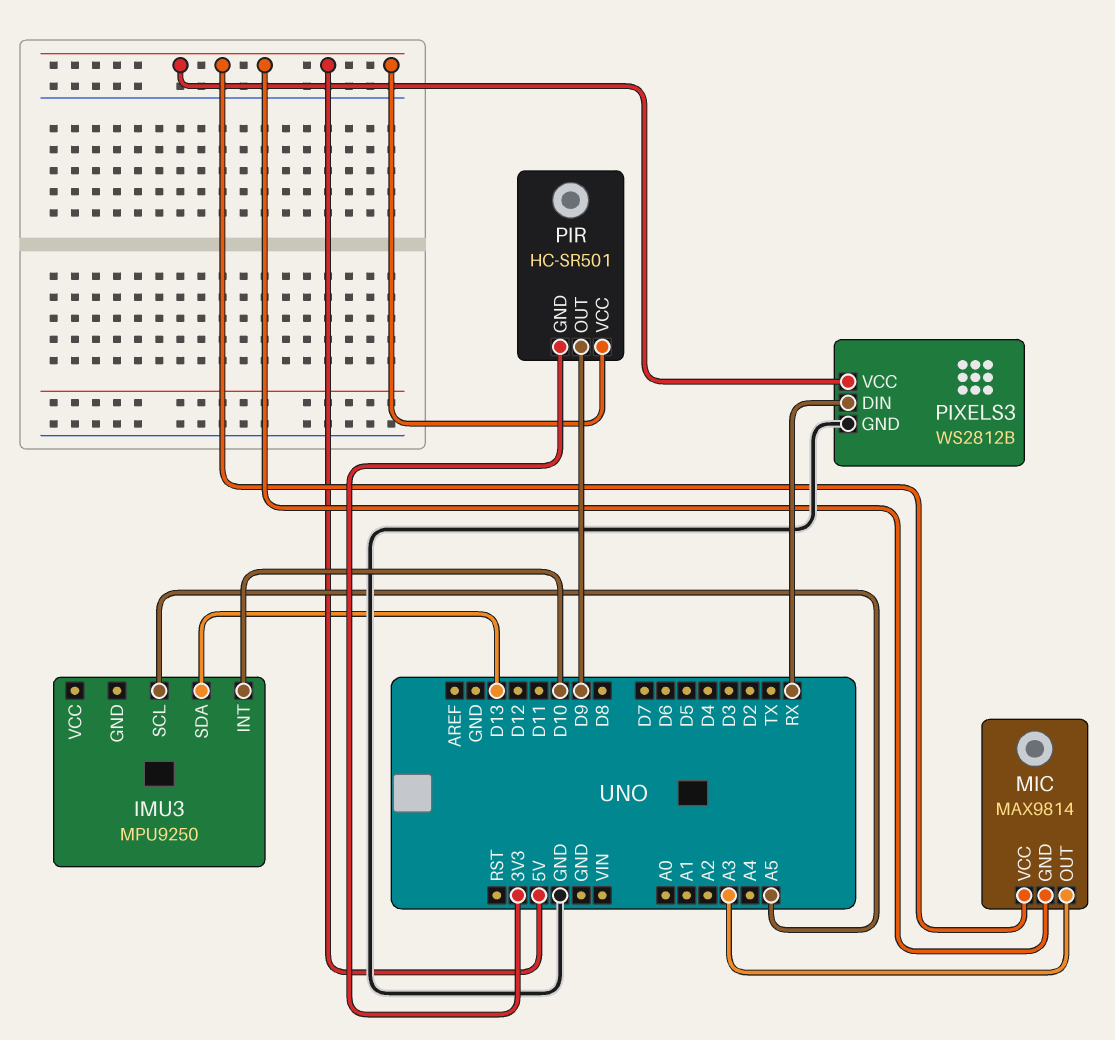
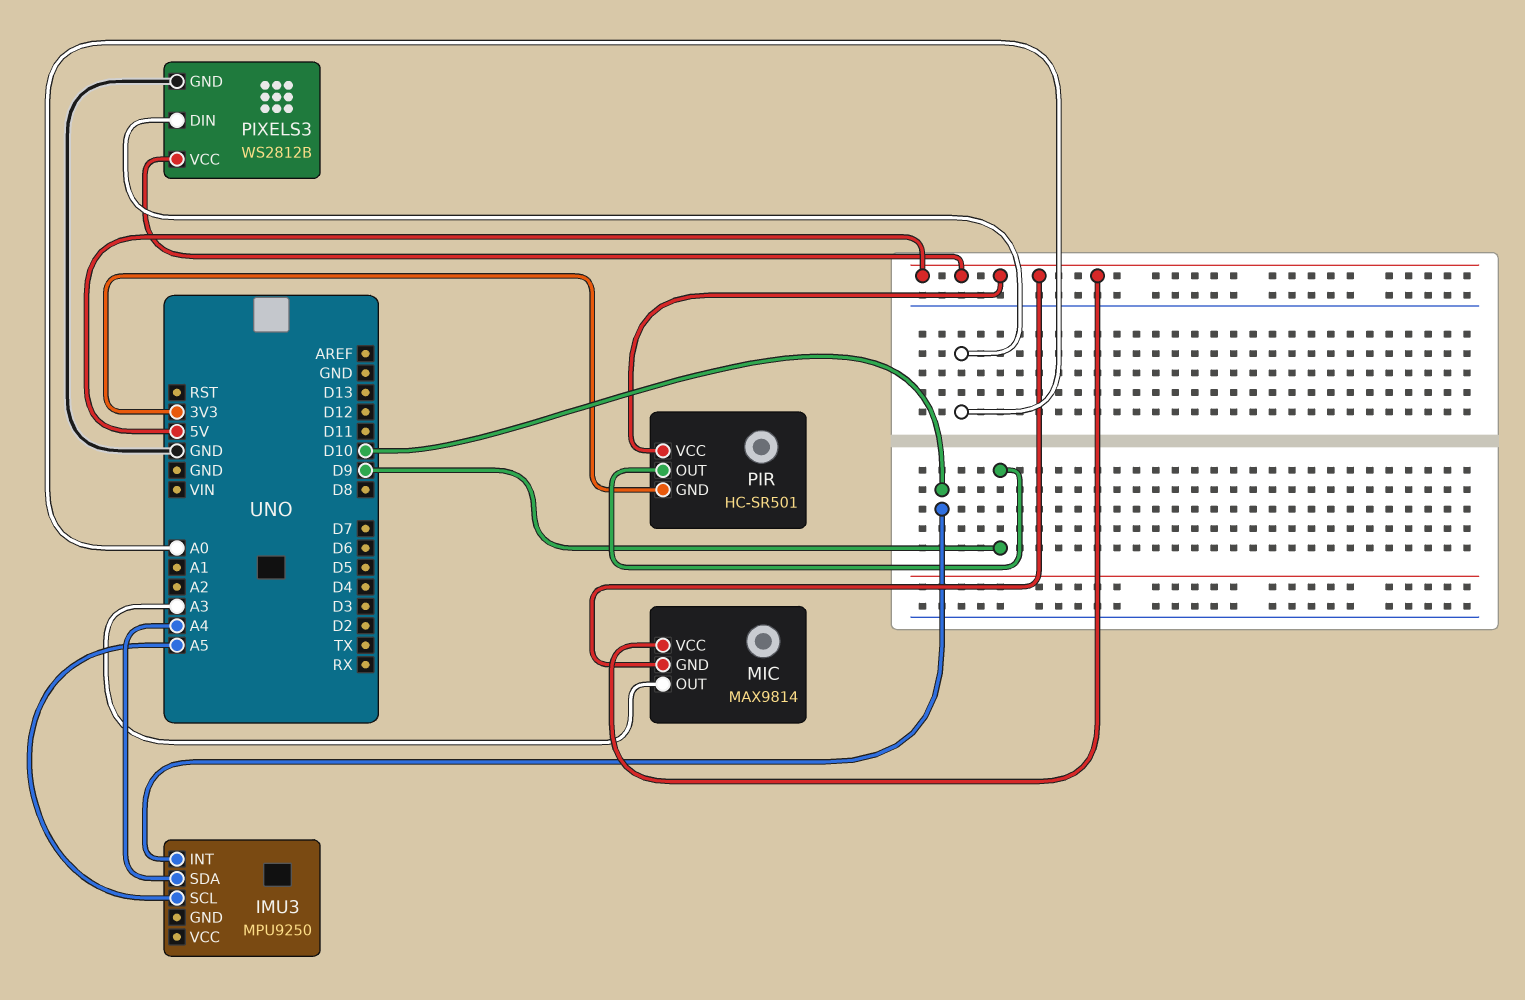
IMU3 pin SDA: D13 -> A4
PIXELS3 pin DIN: RX -> A0

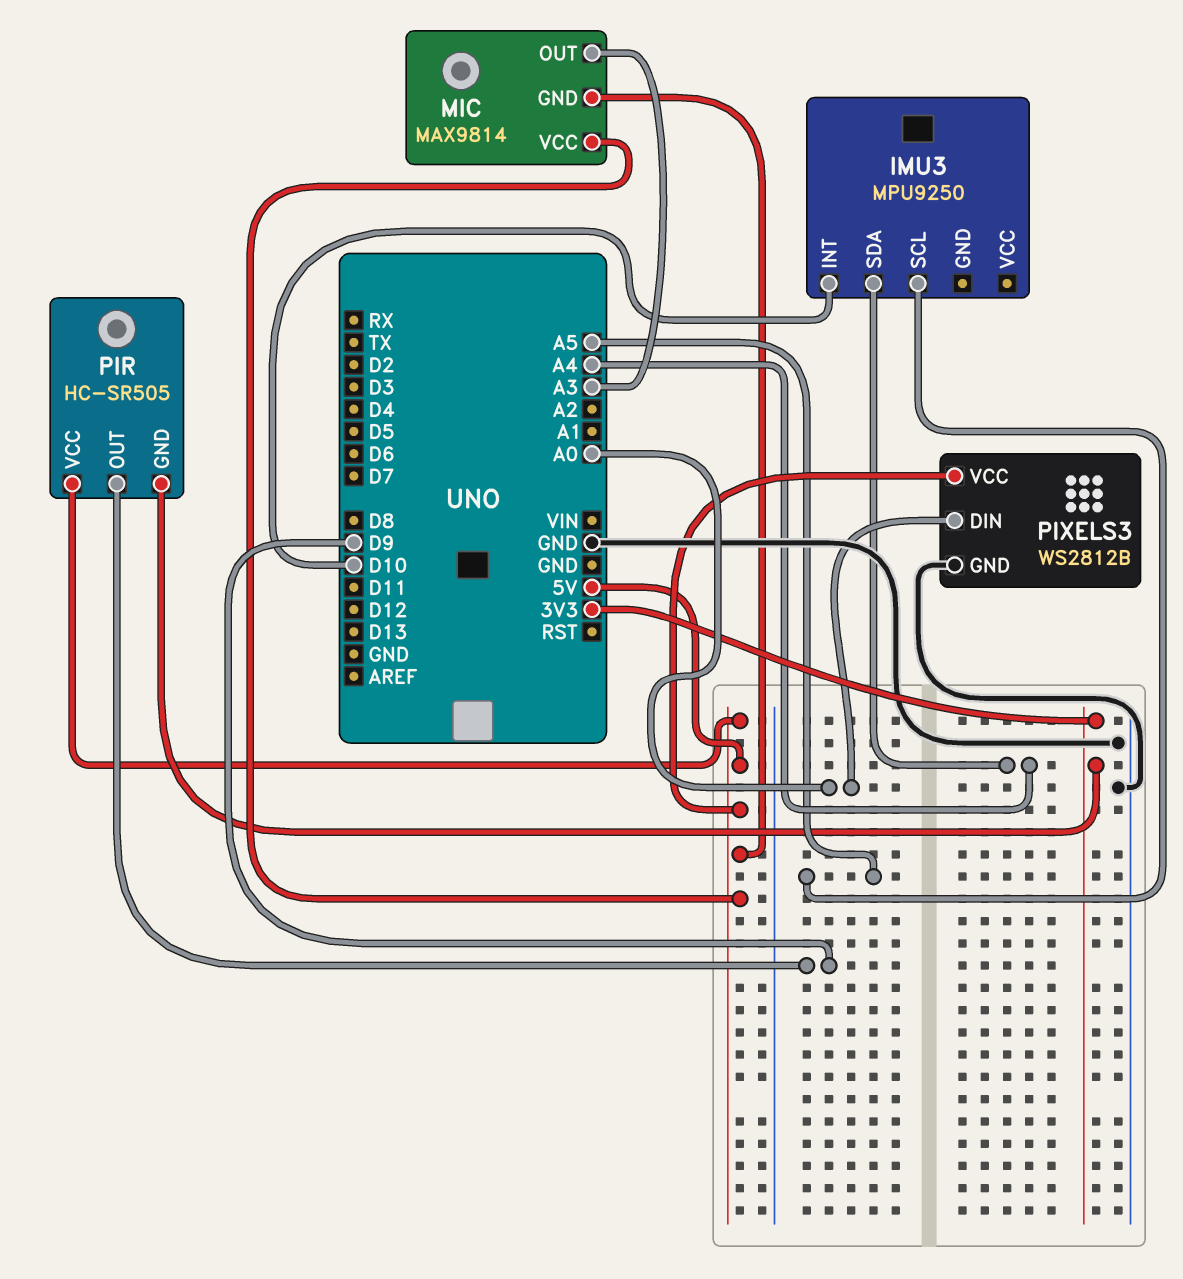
PIR: HC-SR501 -> HC-SR505

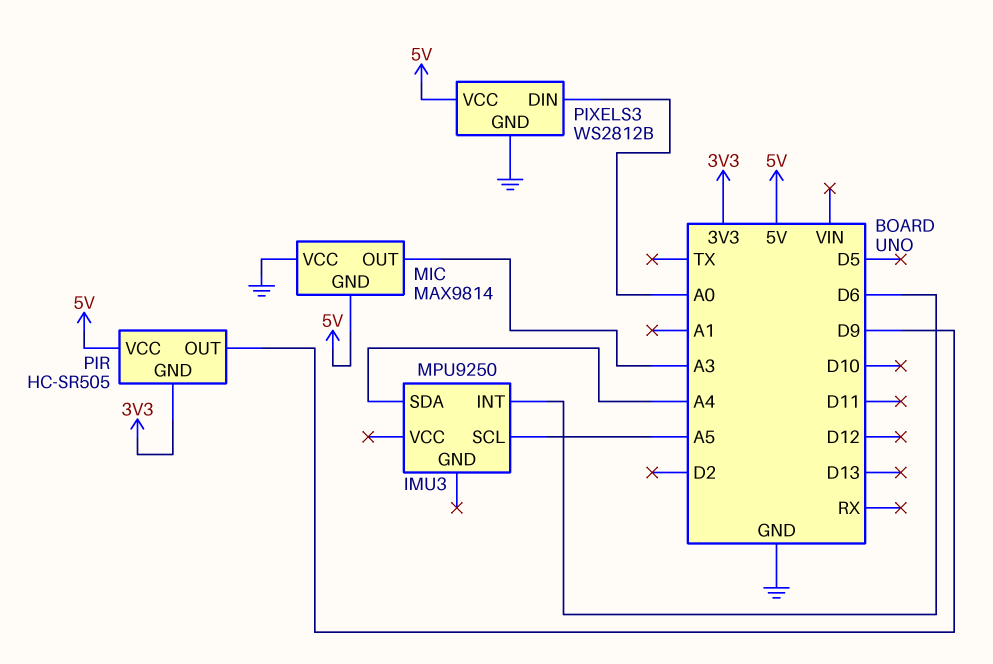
IMU3 pin INT: D10 -> D6
MIC pin VCC: 5V -> GND

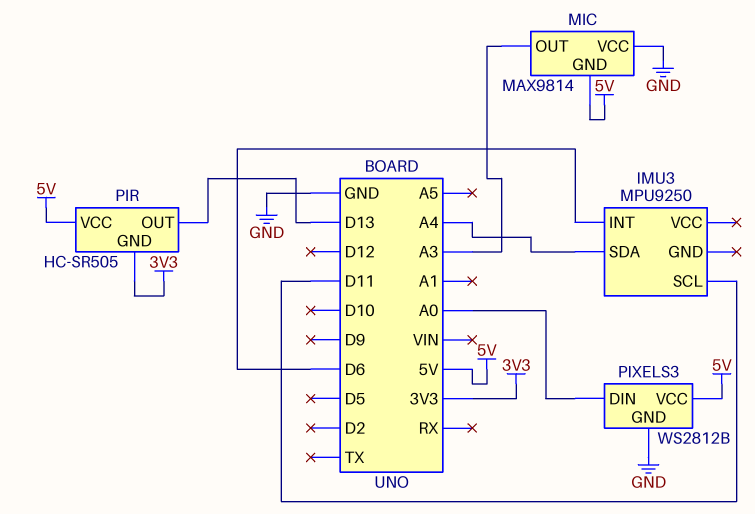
IMU3 pin SCL: A5 -> D11
PIR pin OUT: D9 -> D13

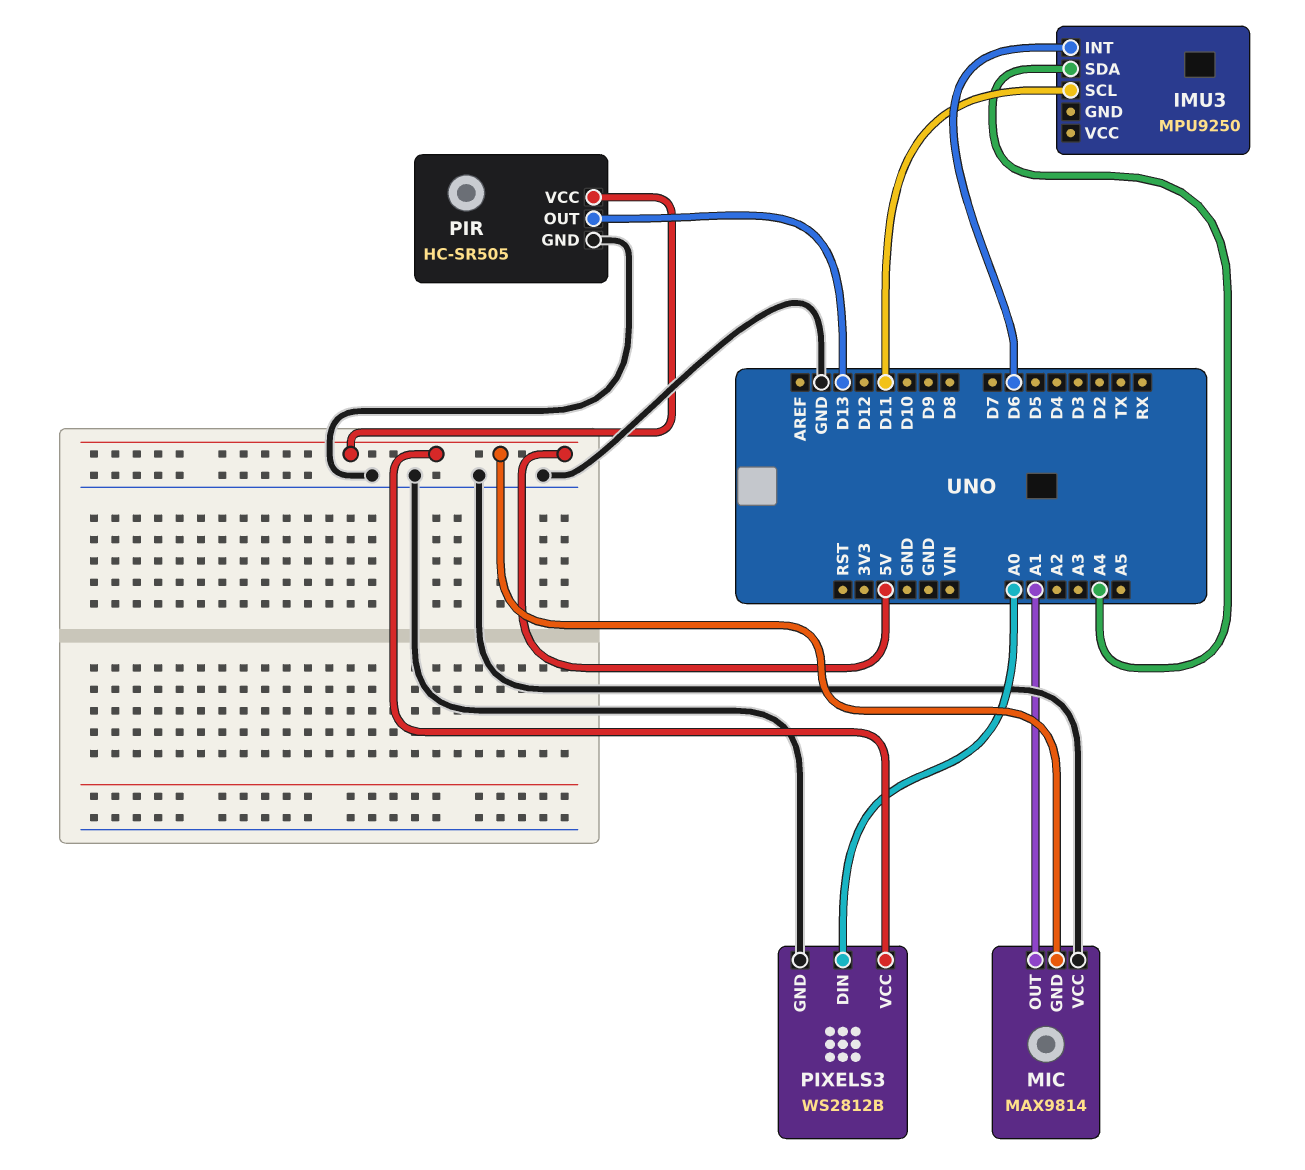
MIC pin OUT: A3 -> A1
PIR pin GND: 3V3 -> GND

